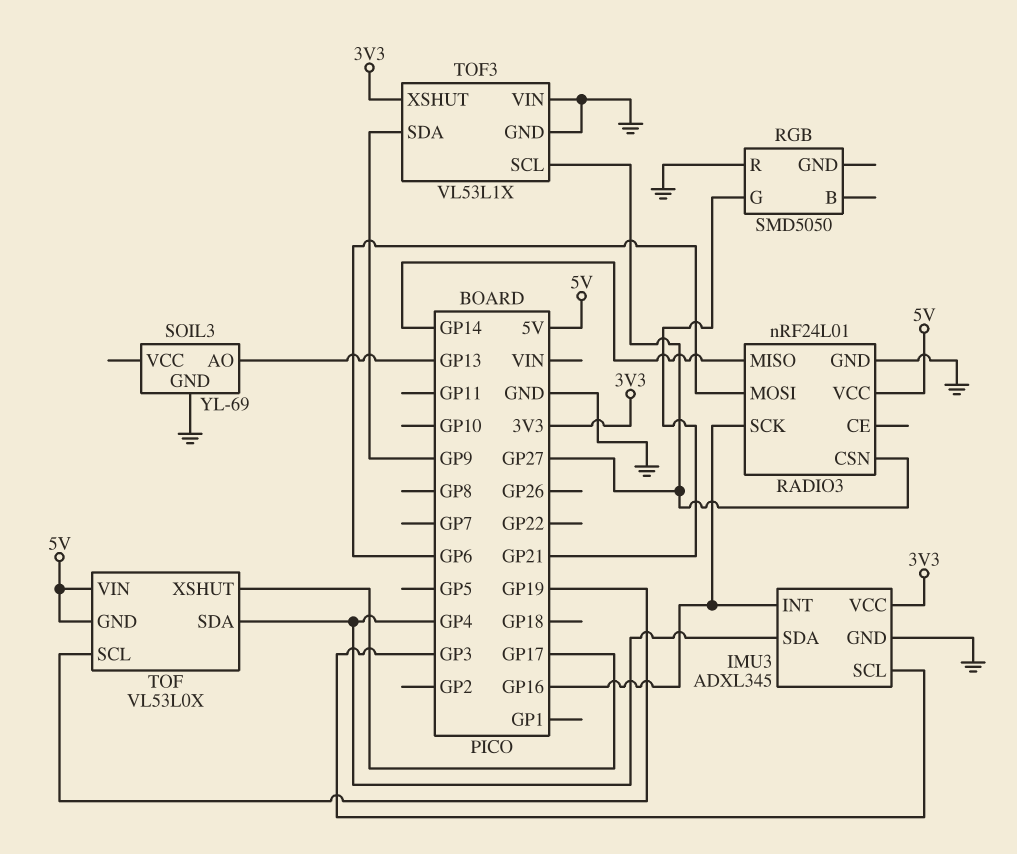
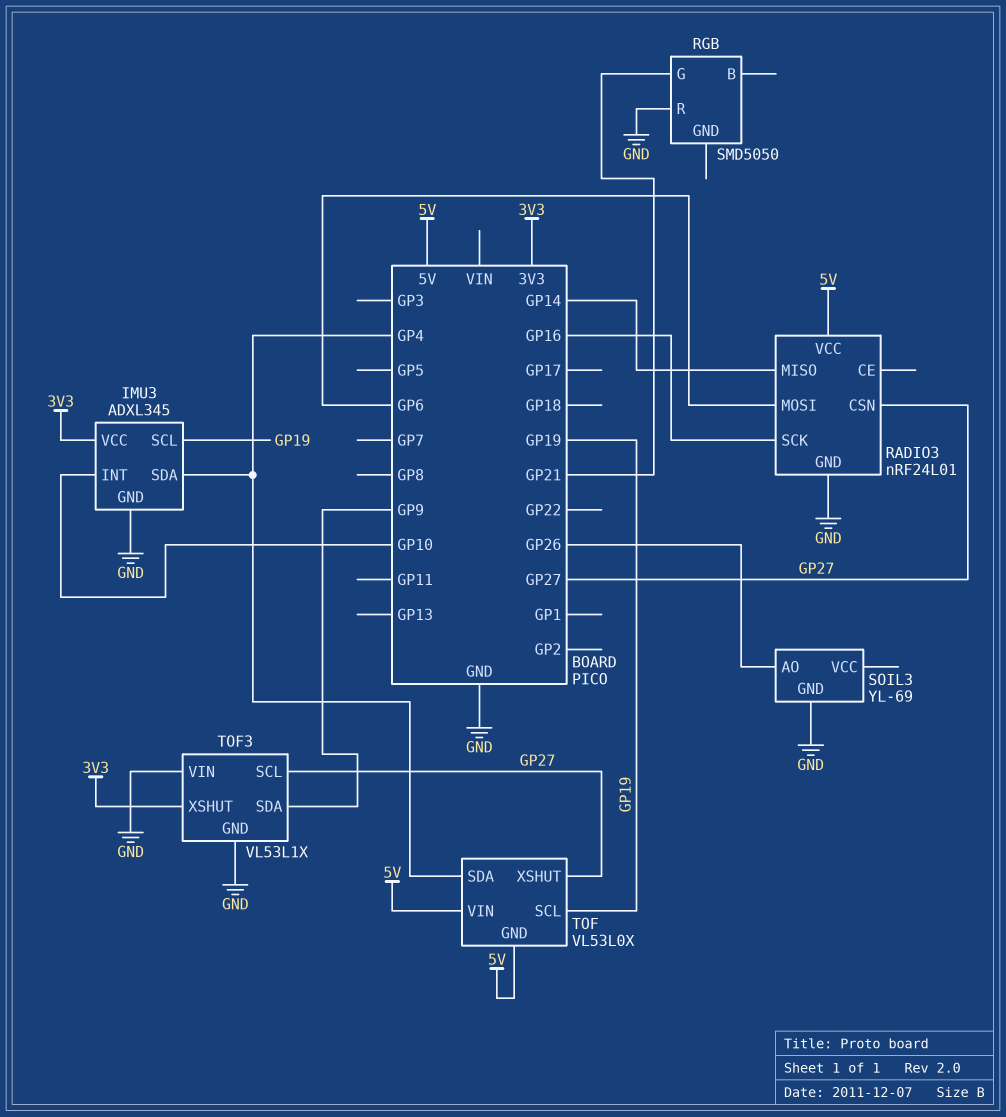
IMU3 pin INT: GP16 -> GP10
IMU3 pin SCL: GP3 -> GP19
SOIL3 pin AO: GP13 -> GP26
TOF pin XSHUT: GP17 -> GP27

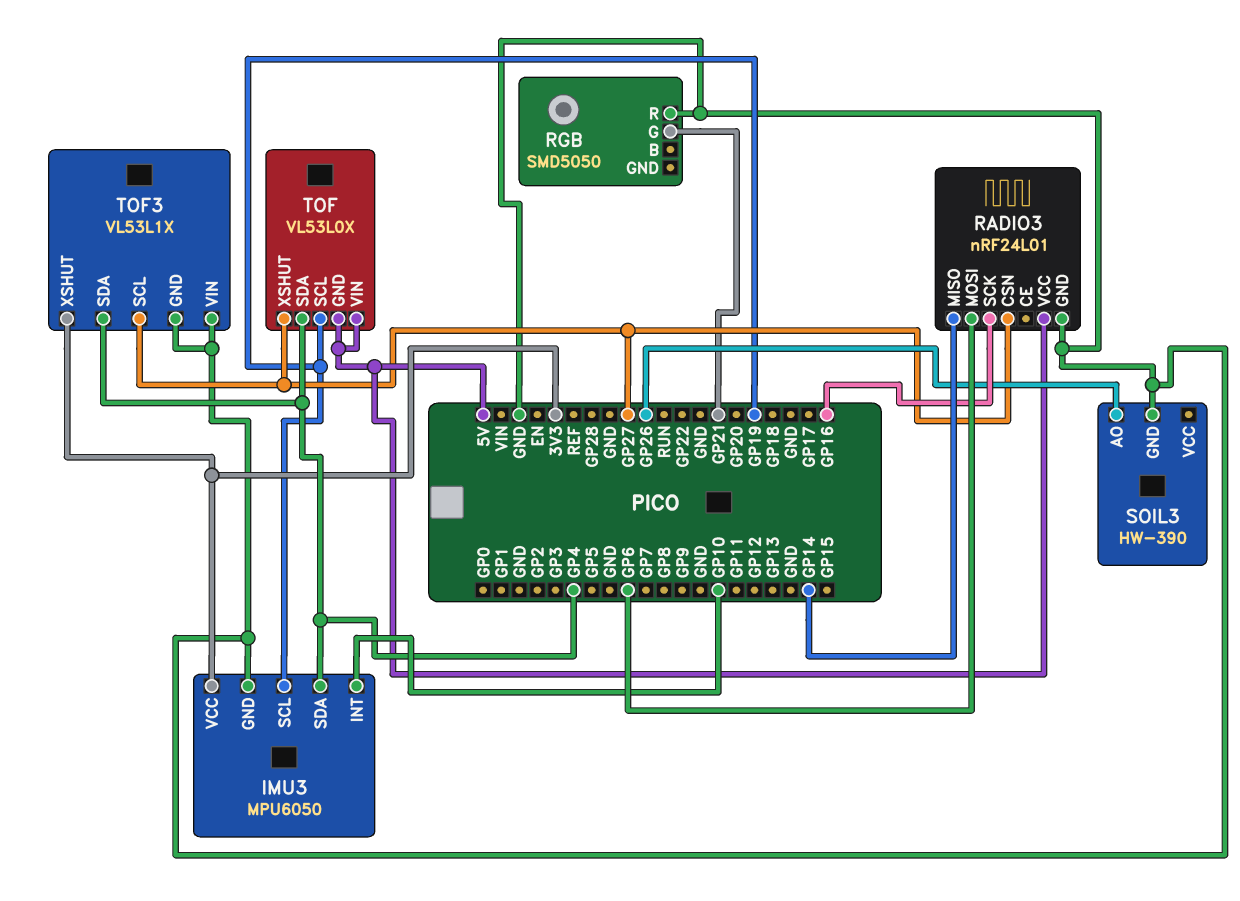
IMU3: ADXL345 -> MPU6050
SOIL3: YL-69 -> HW-390
TOF3 pin SDA: GP9 -> GP4

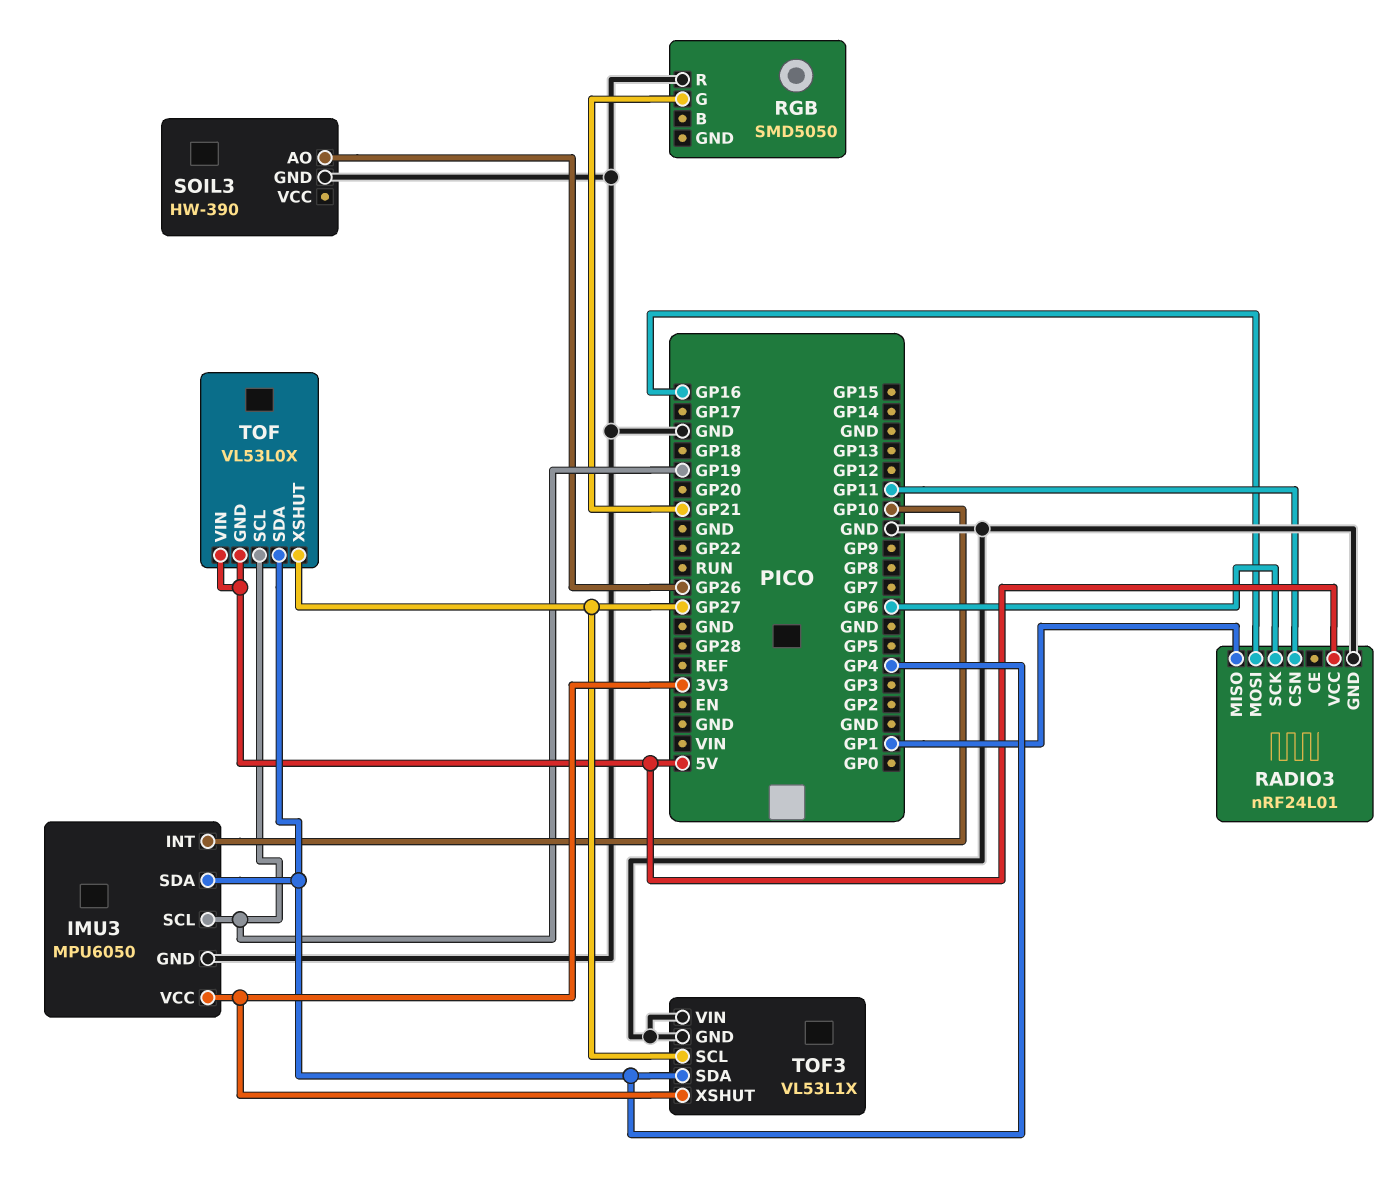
RADIO3 pin CSN: GP27 -> GP11
RADIO3 pin MISO: GP14 -> GP1
RADIO3 pin MOSI: GP6 -> GP16
RADIO3 pin SCK: GP16 -> GP6

